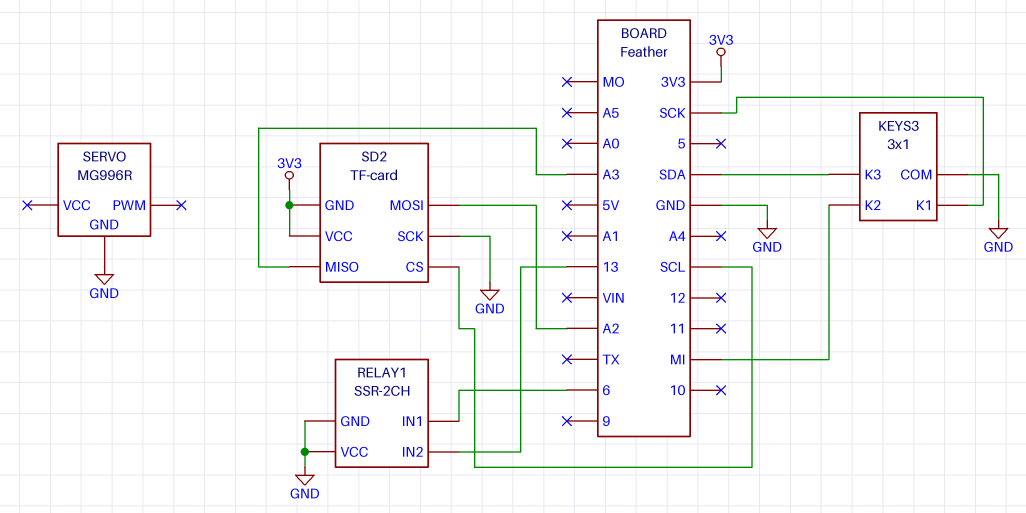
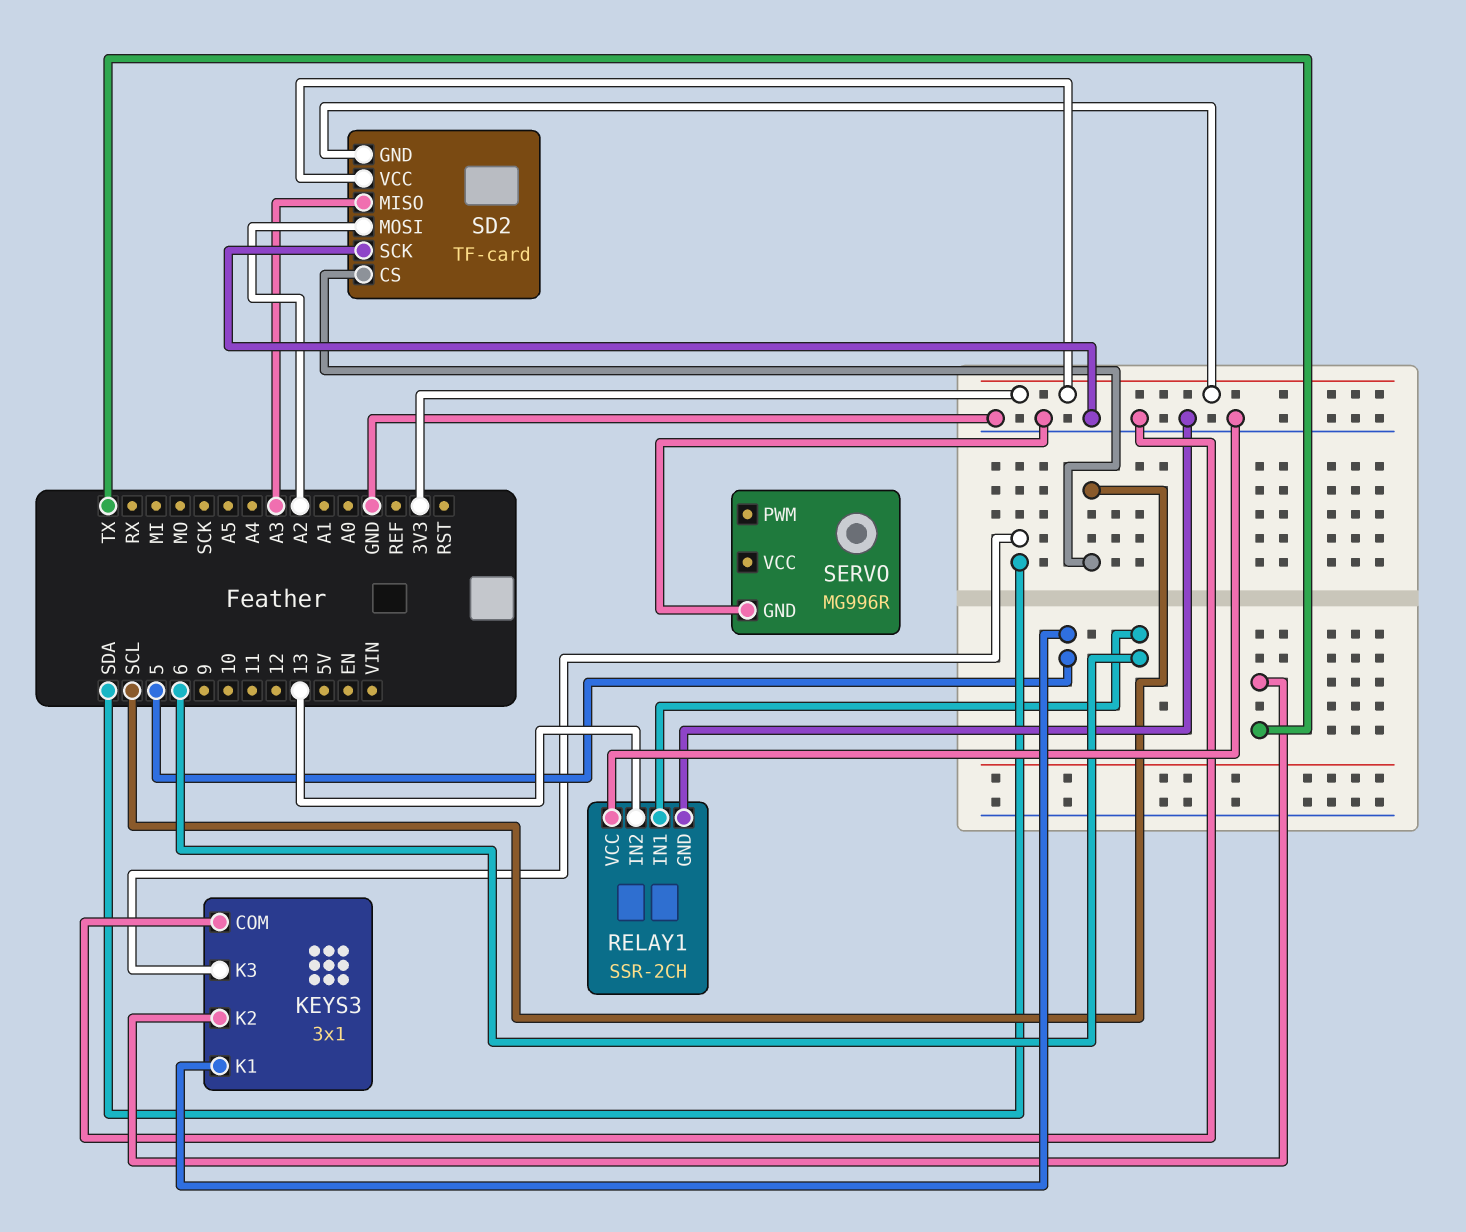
KEYS3 pin K1: SCK -> 5
KEYS3 pin K2: MI -> TX

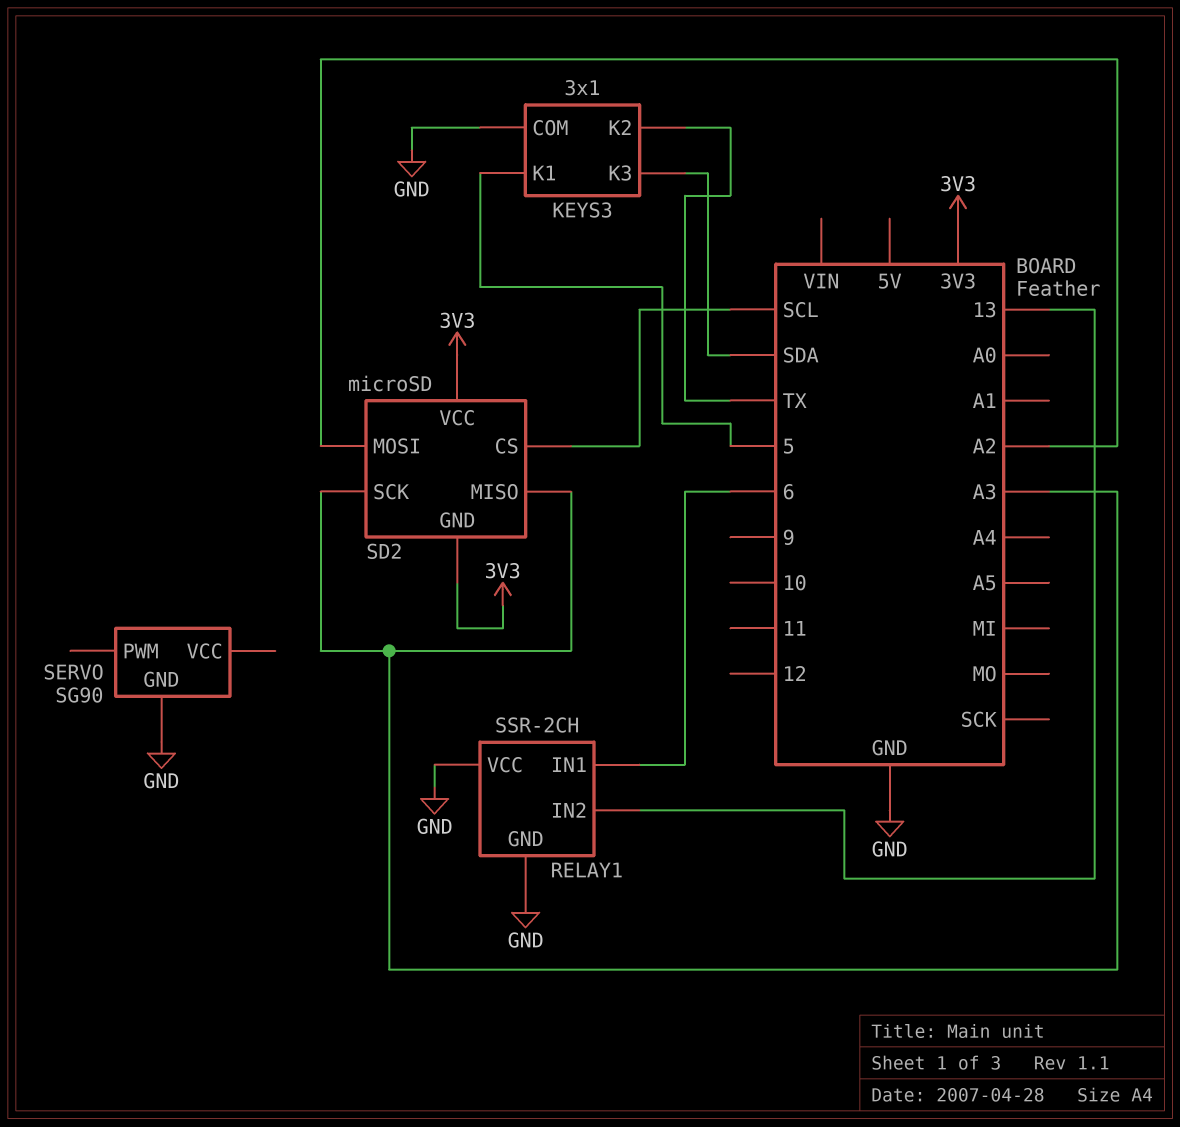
SD2: TF-card -> microSD
SD2 pin SCK: GND -> A3
SERVO: MG996R -> SG90

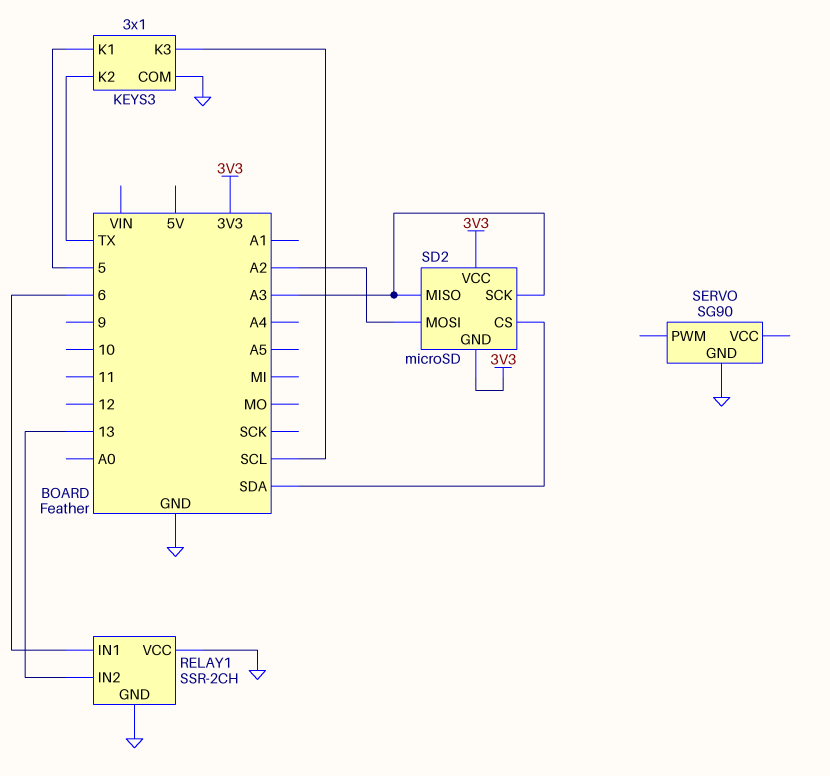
KEYS3 pin K3: SDA -> SCL
SD2 pin CS: SCL -> SDA

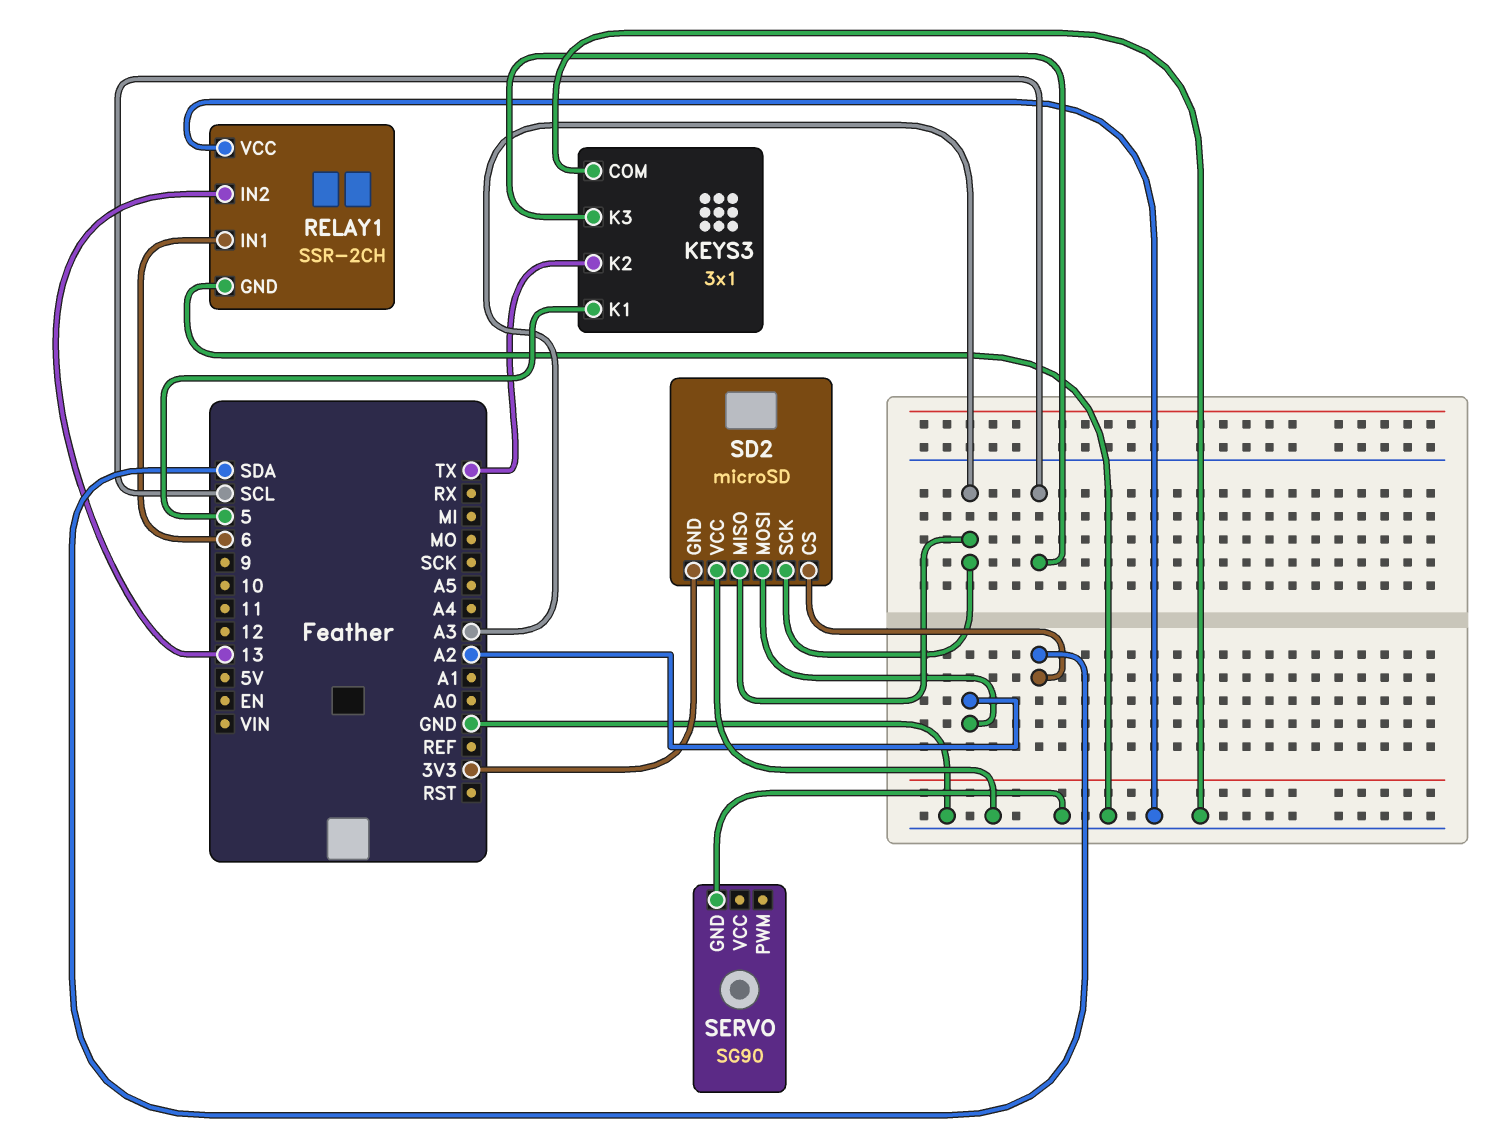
SD2 pin VCC: 3V3 -> GND

